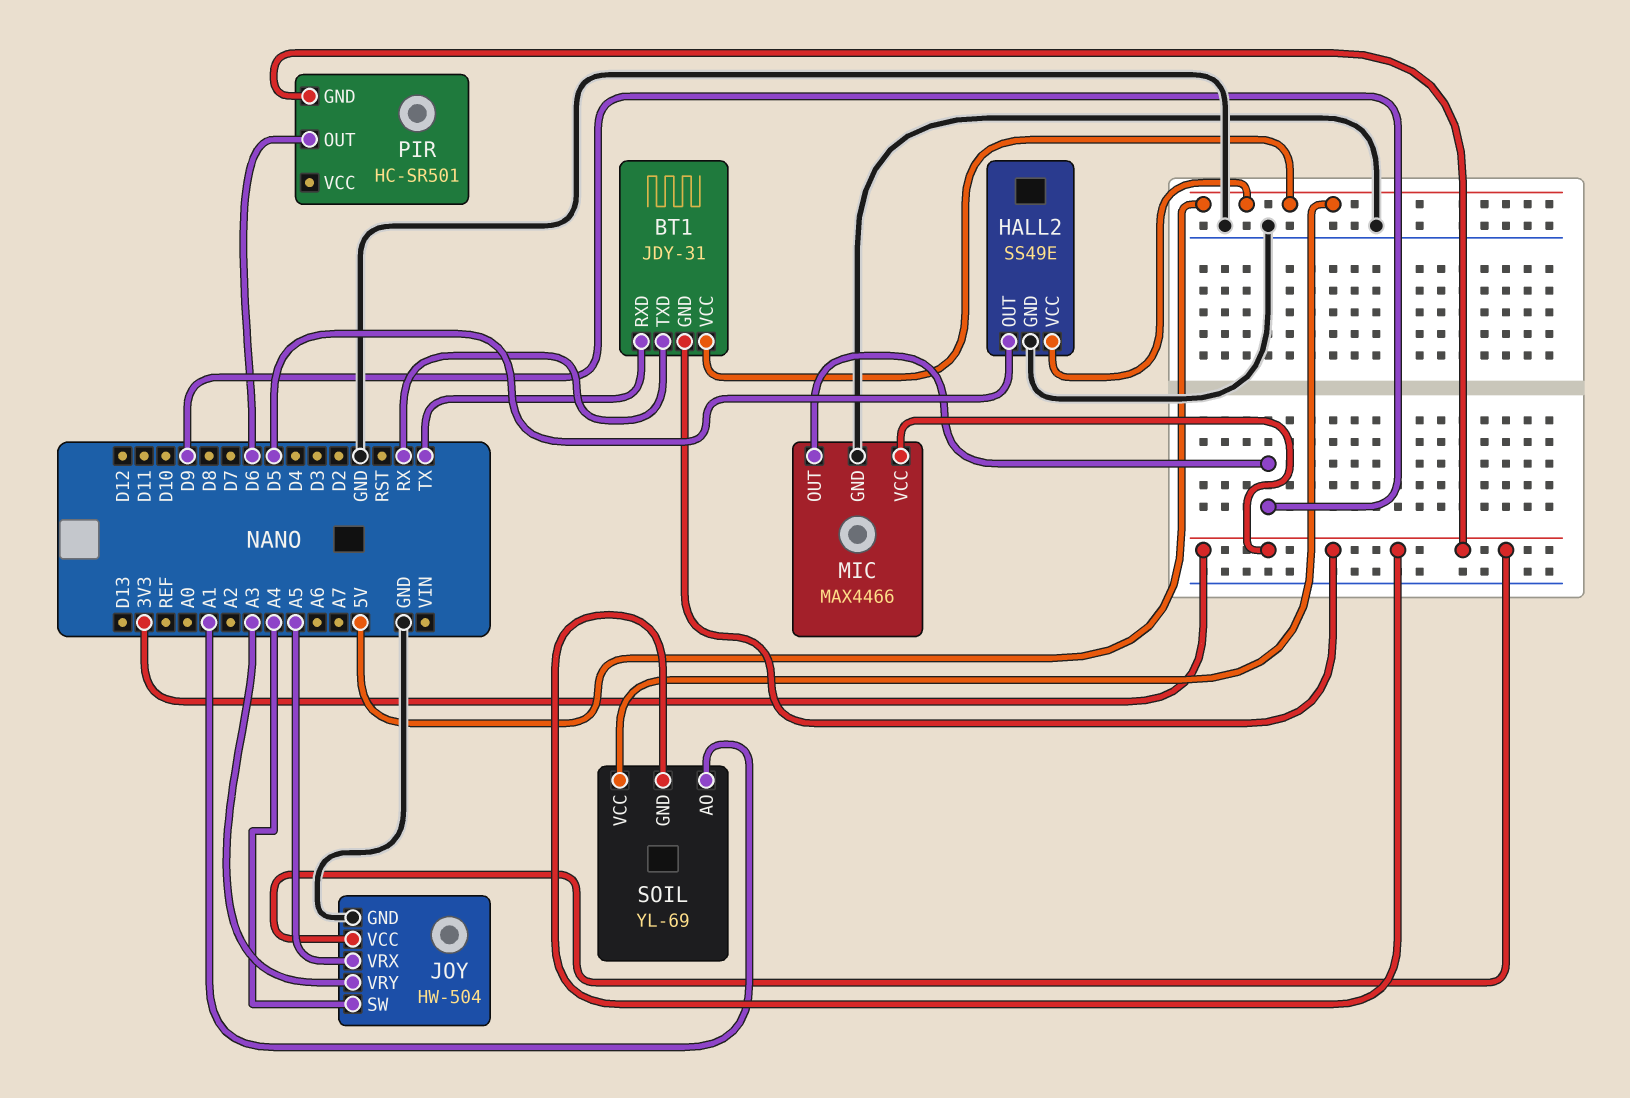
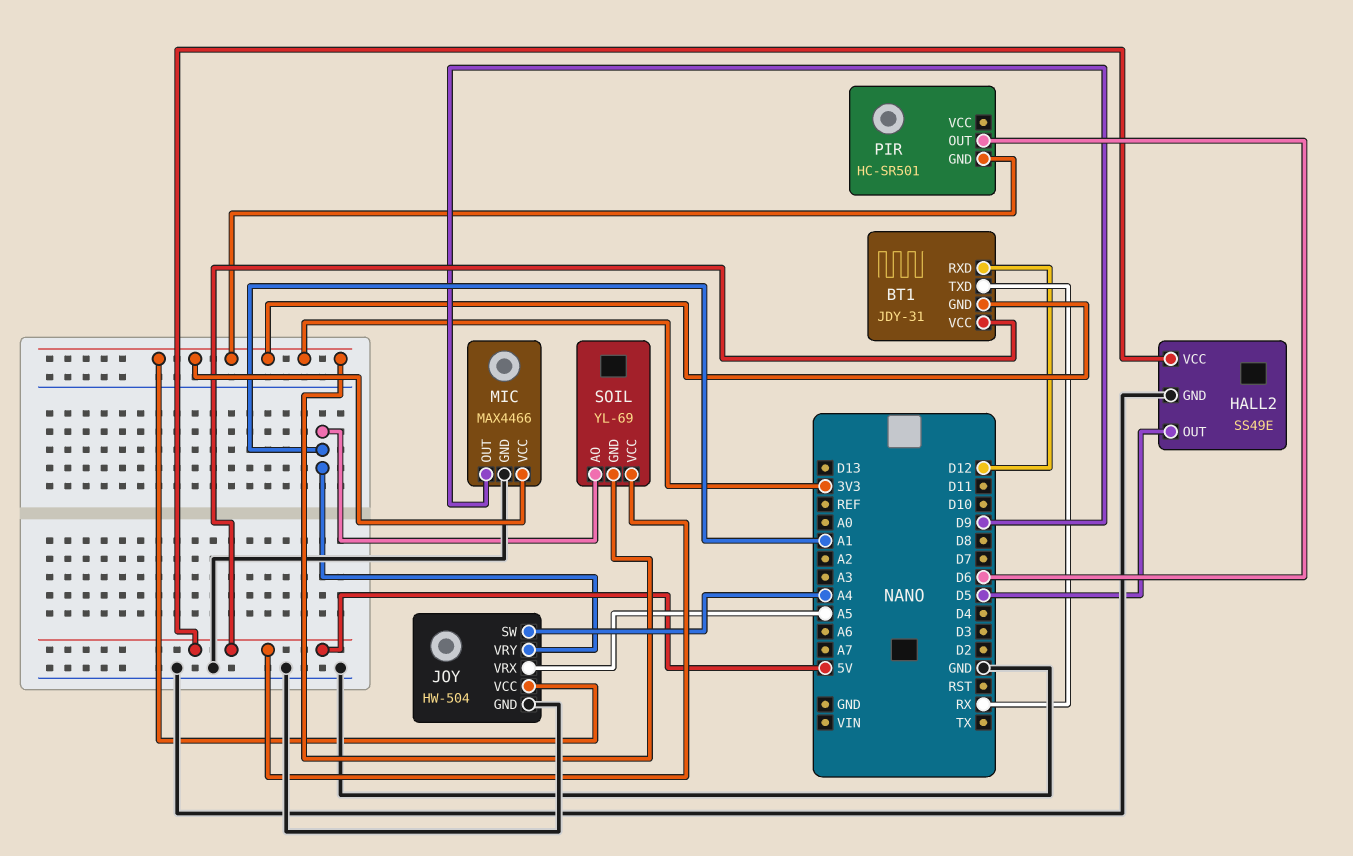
BT1 pin RXD: TX -> D12
JOY pin VRY: A3 -> A1

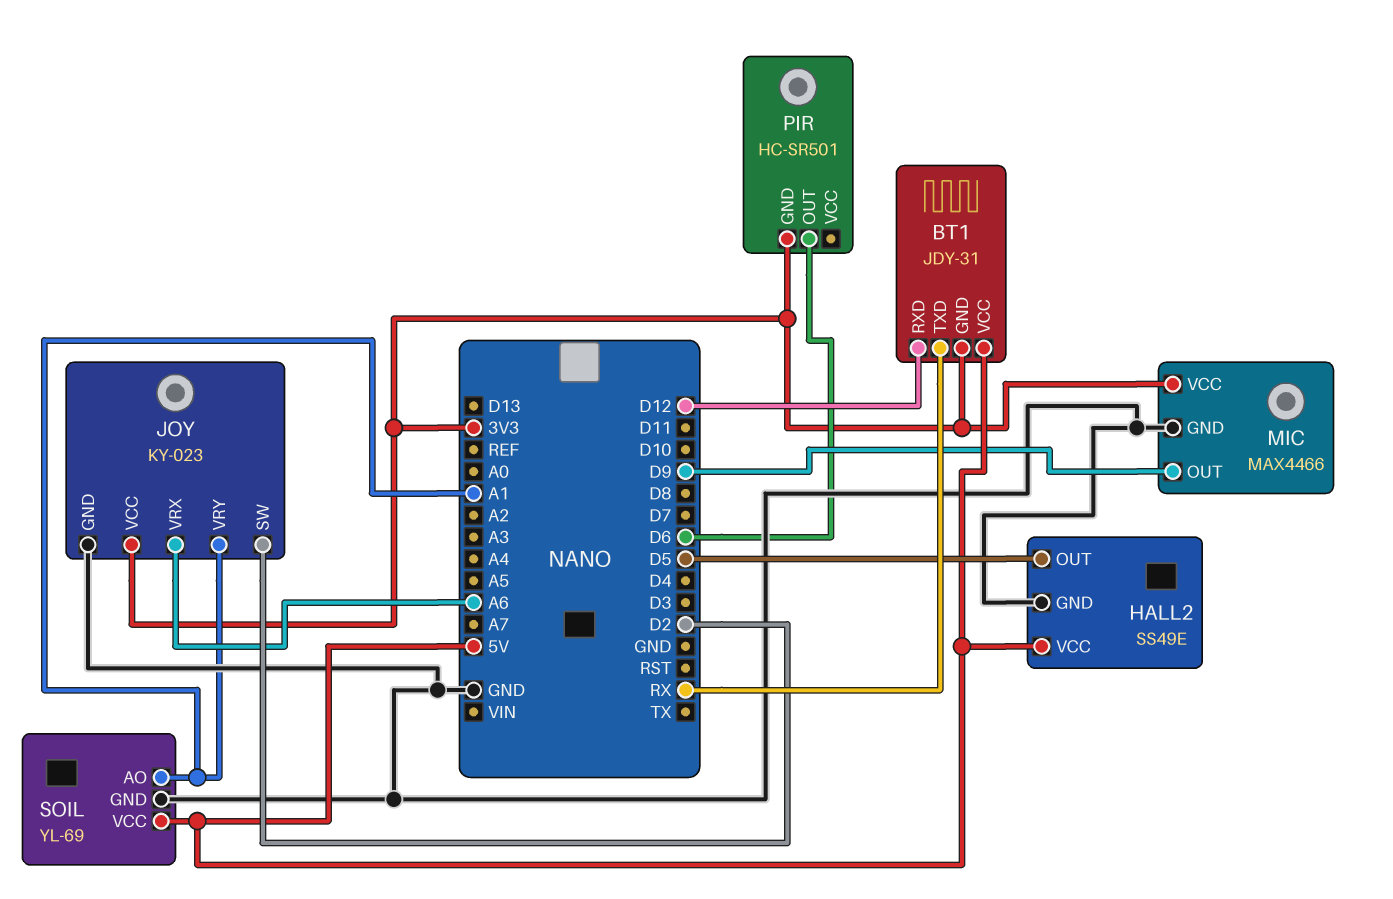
JOY: HW-504 -> KY-023
JOY pin SW: A4 -> D2
JOY pin VRX: A5 -> A6
SOIL pin GND: 3V3 -> GND

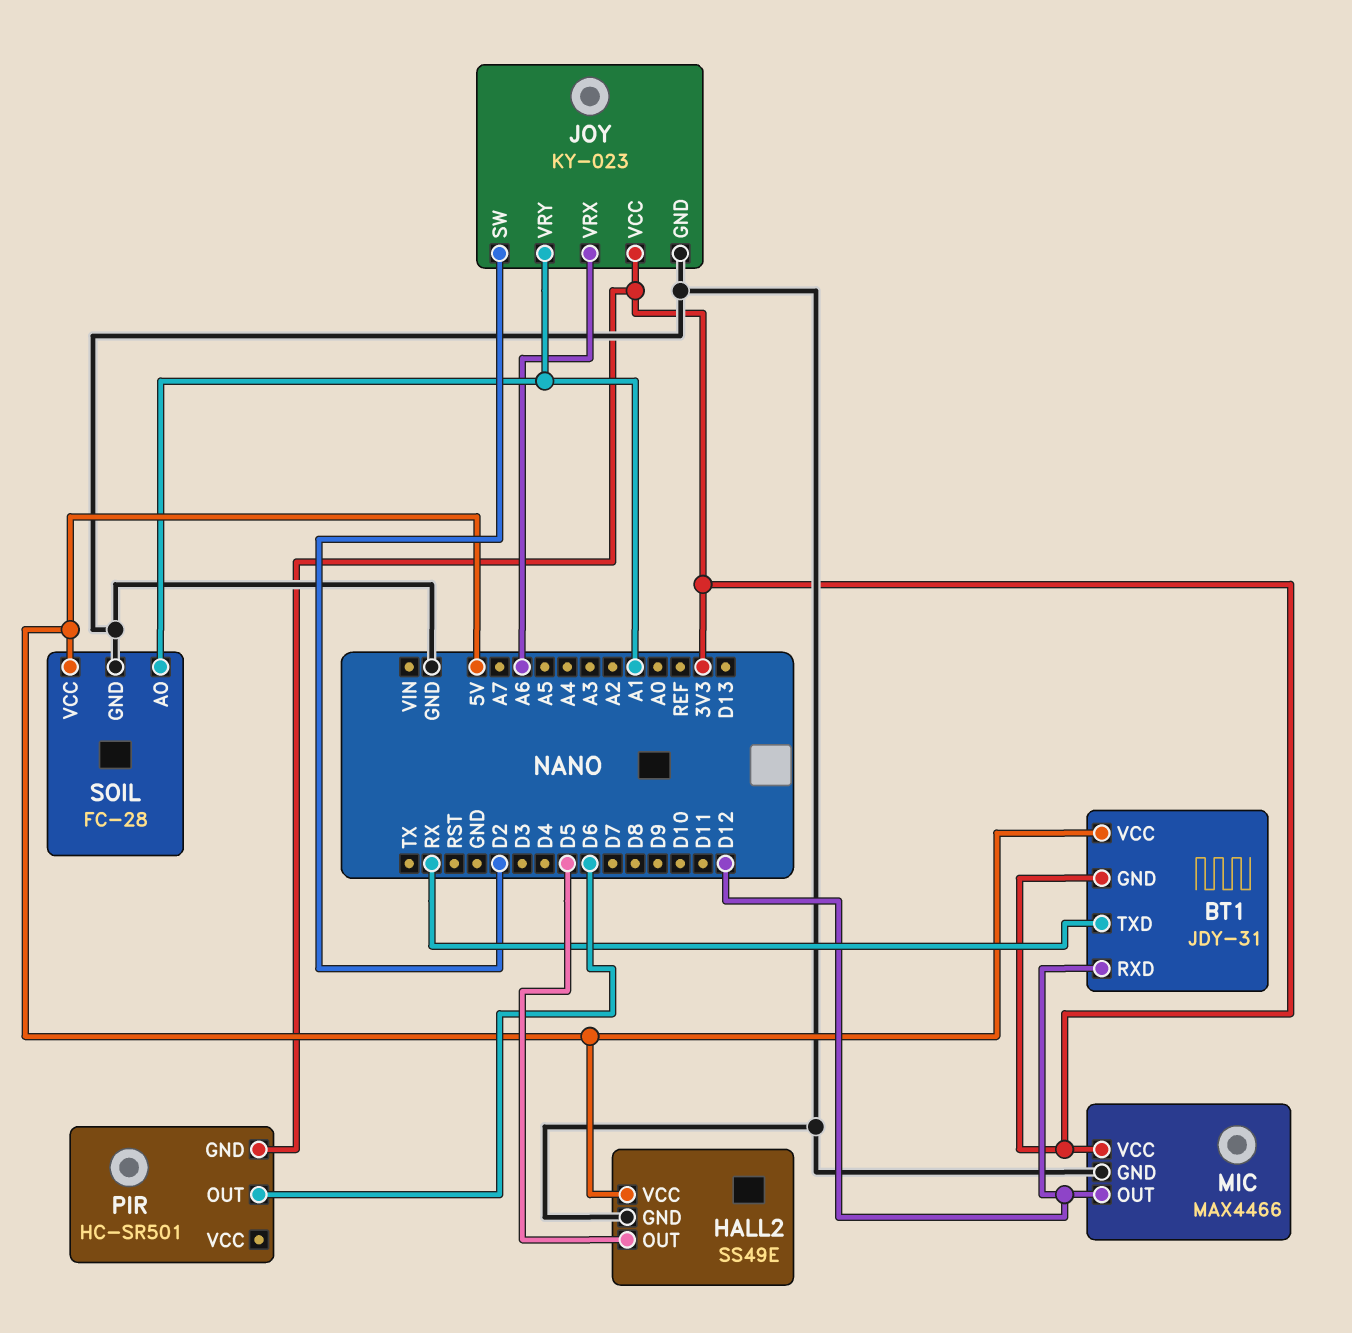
MIC pin OUT: D9 -> D12
SOIL: YL-69 -> FC-28

